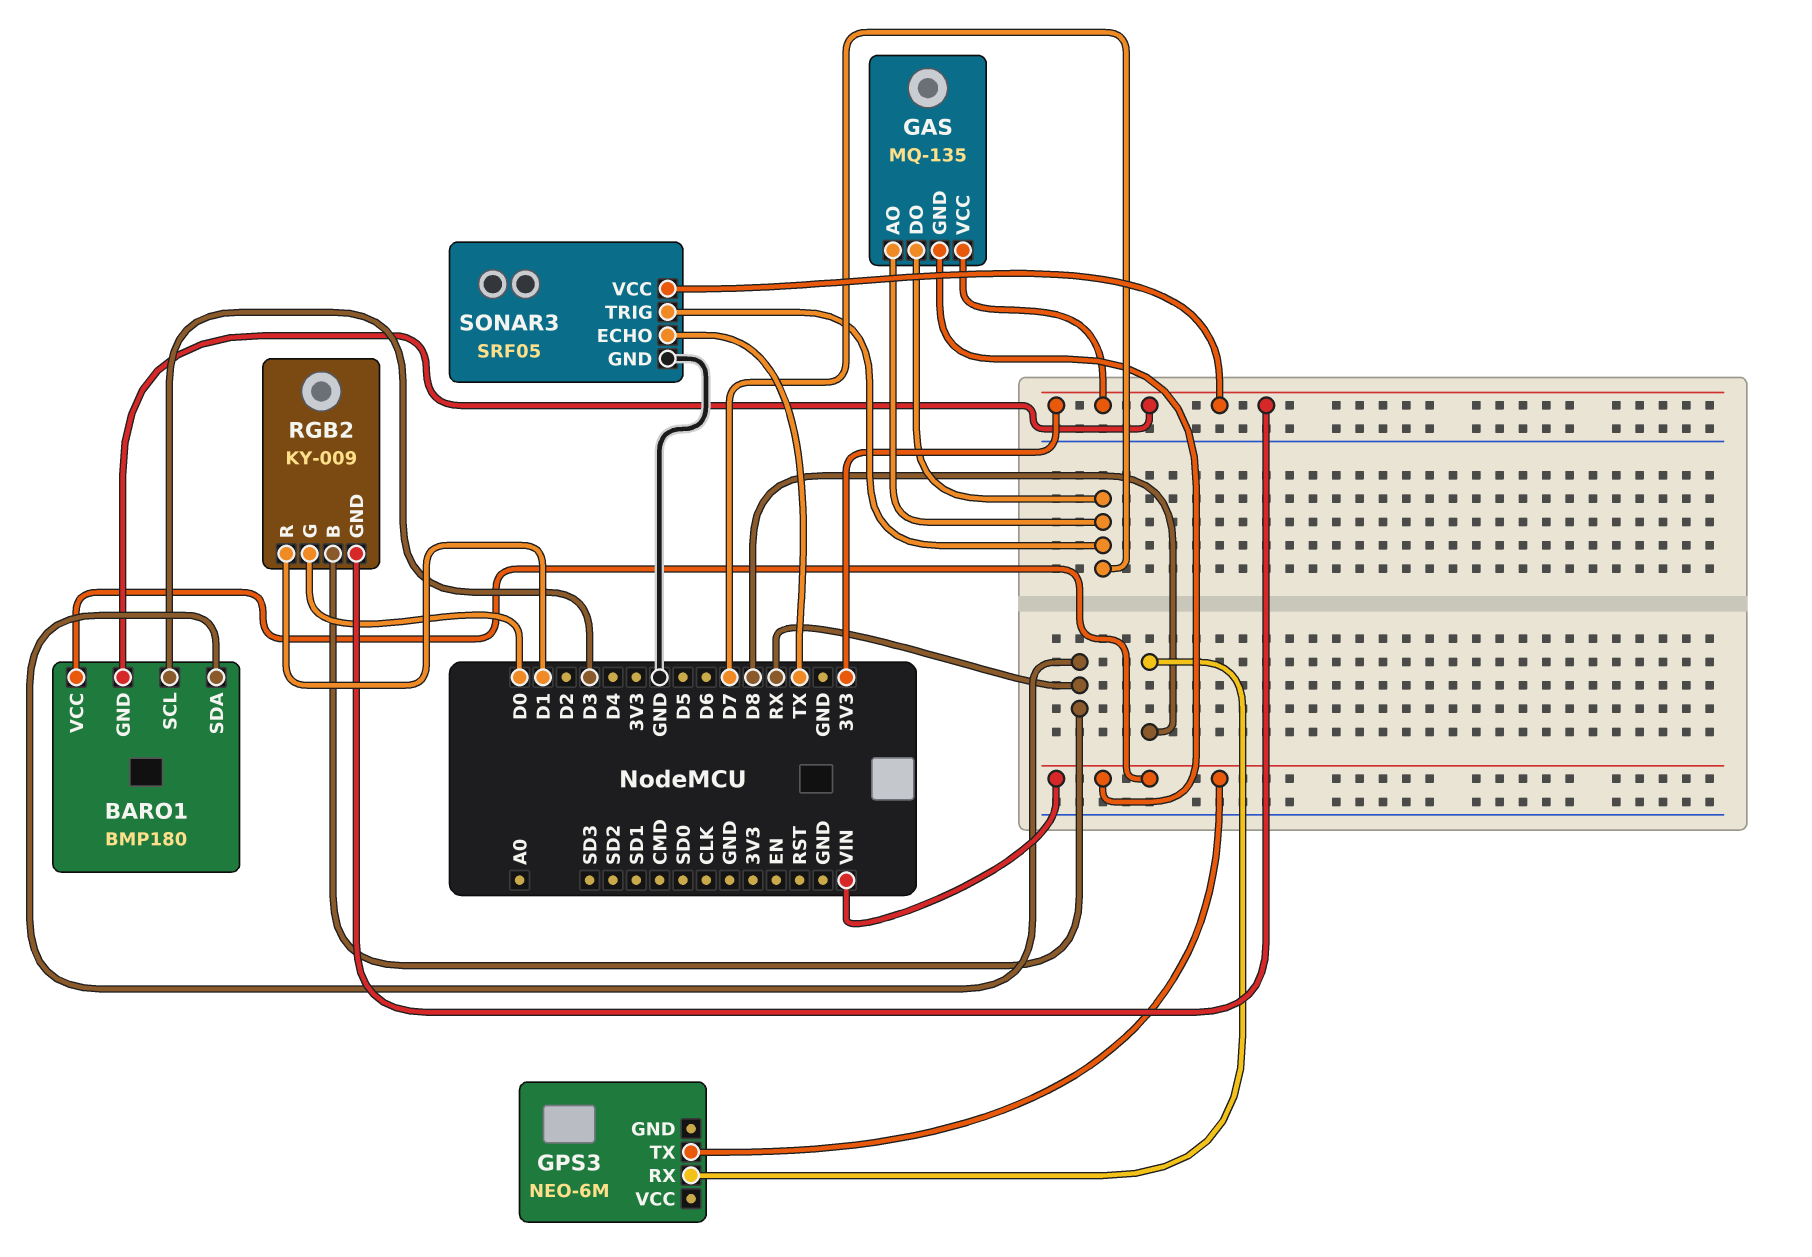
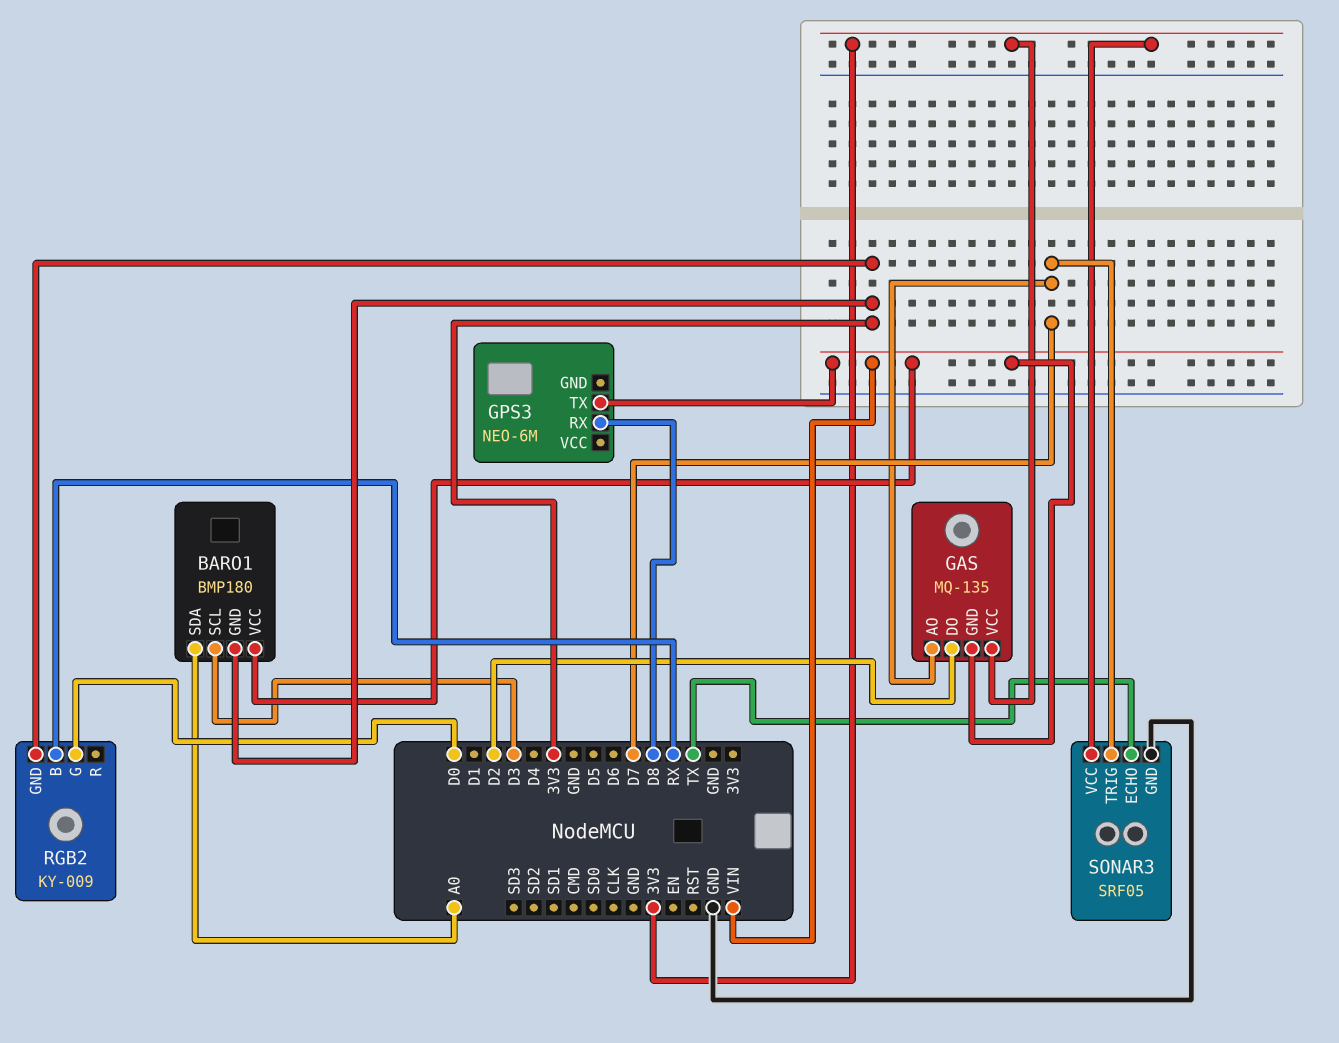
BARO1 pin SDA: RX -> A0
GAS pin DO: D7 -> D2
RGB2 pin R: D1 -> none

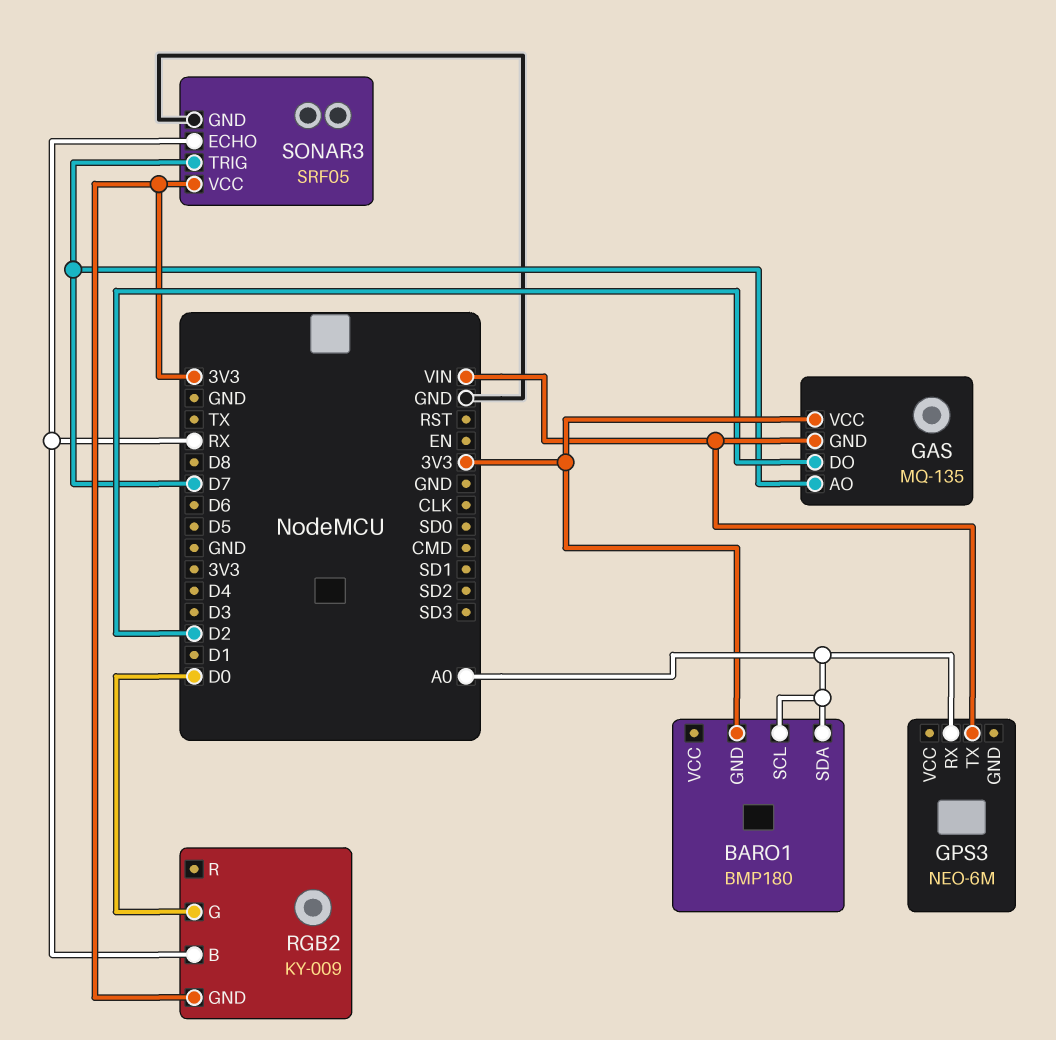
BARO1 pin SCL: D3 -> A0
BARO1 pin VCC: VIN -> none
GPS3 pin RX: D8 -> A0
SONAR3 pin ECHO: TX -> RX

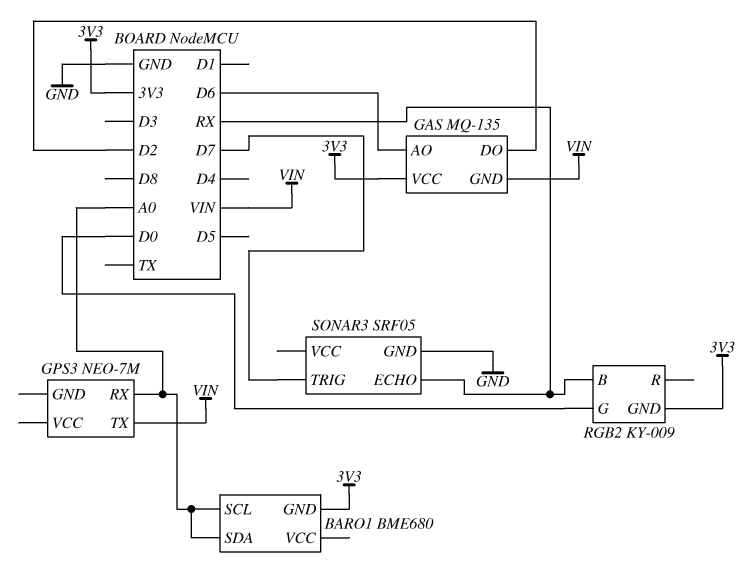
BARO1: BMP180 -> BME680
GAS pin AO: D7 -> D6
GPS3: NEO-6M -> NEO-7M
SONAR3 pin VCC: 3V3 -> none

